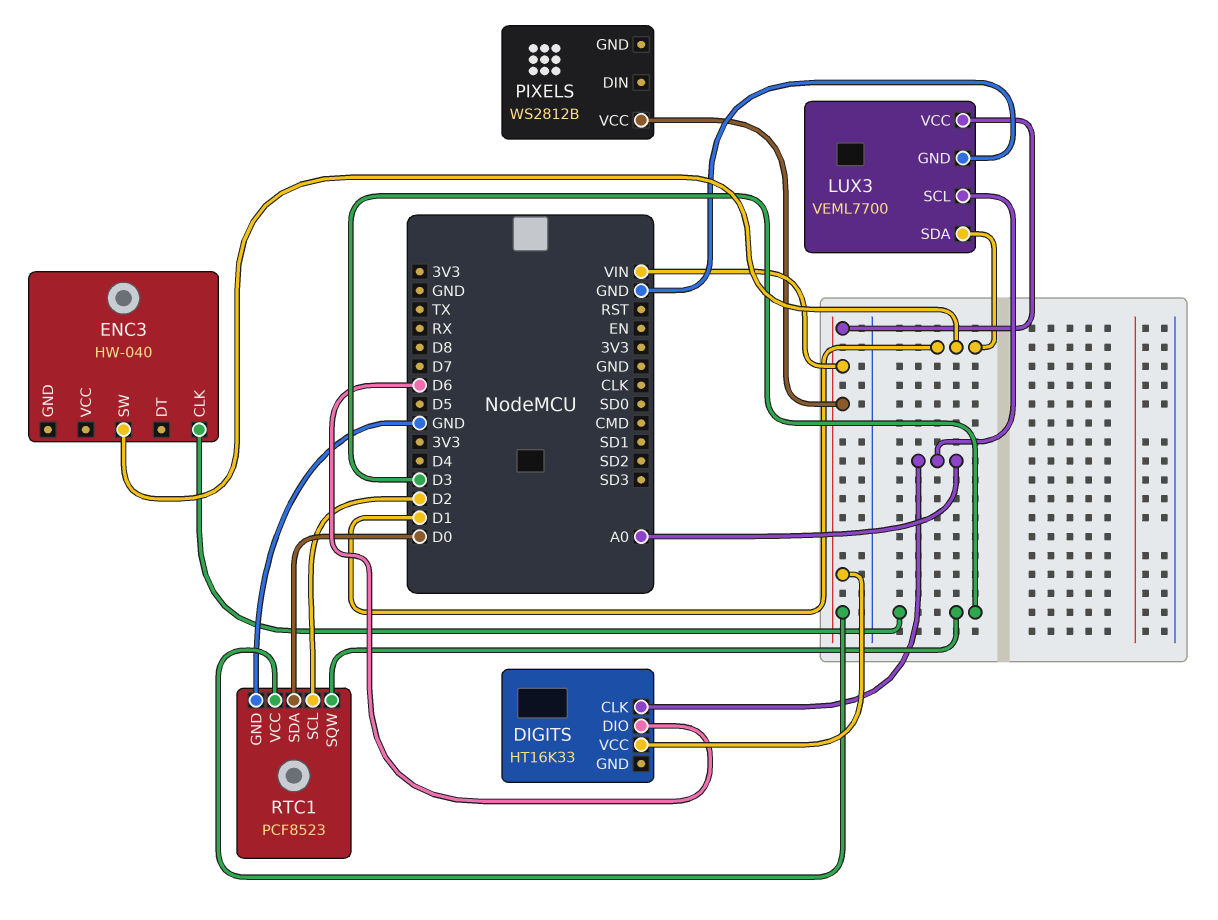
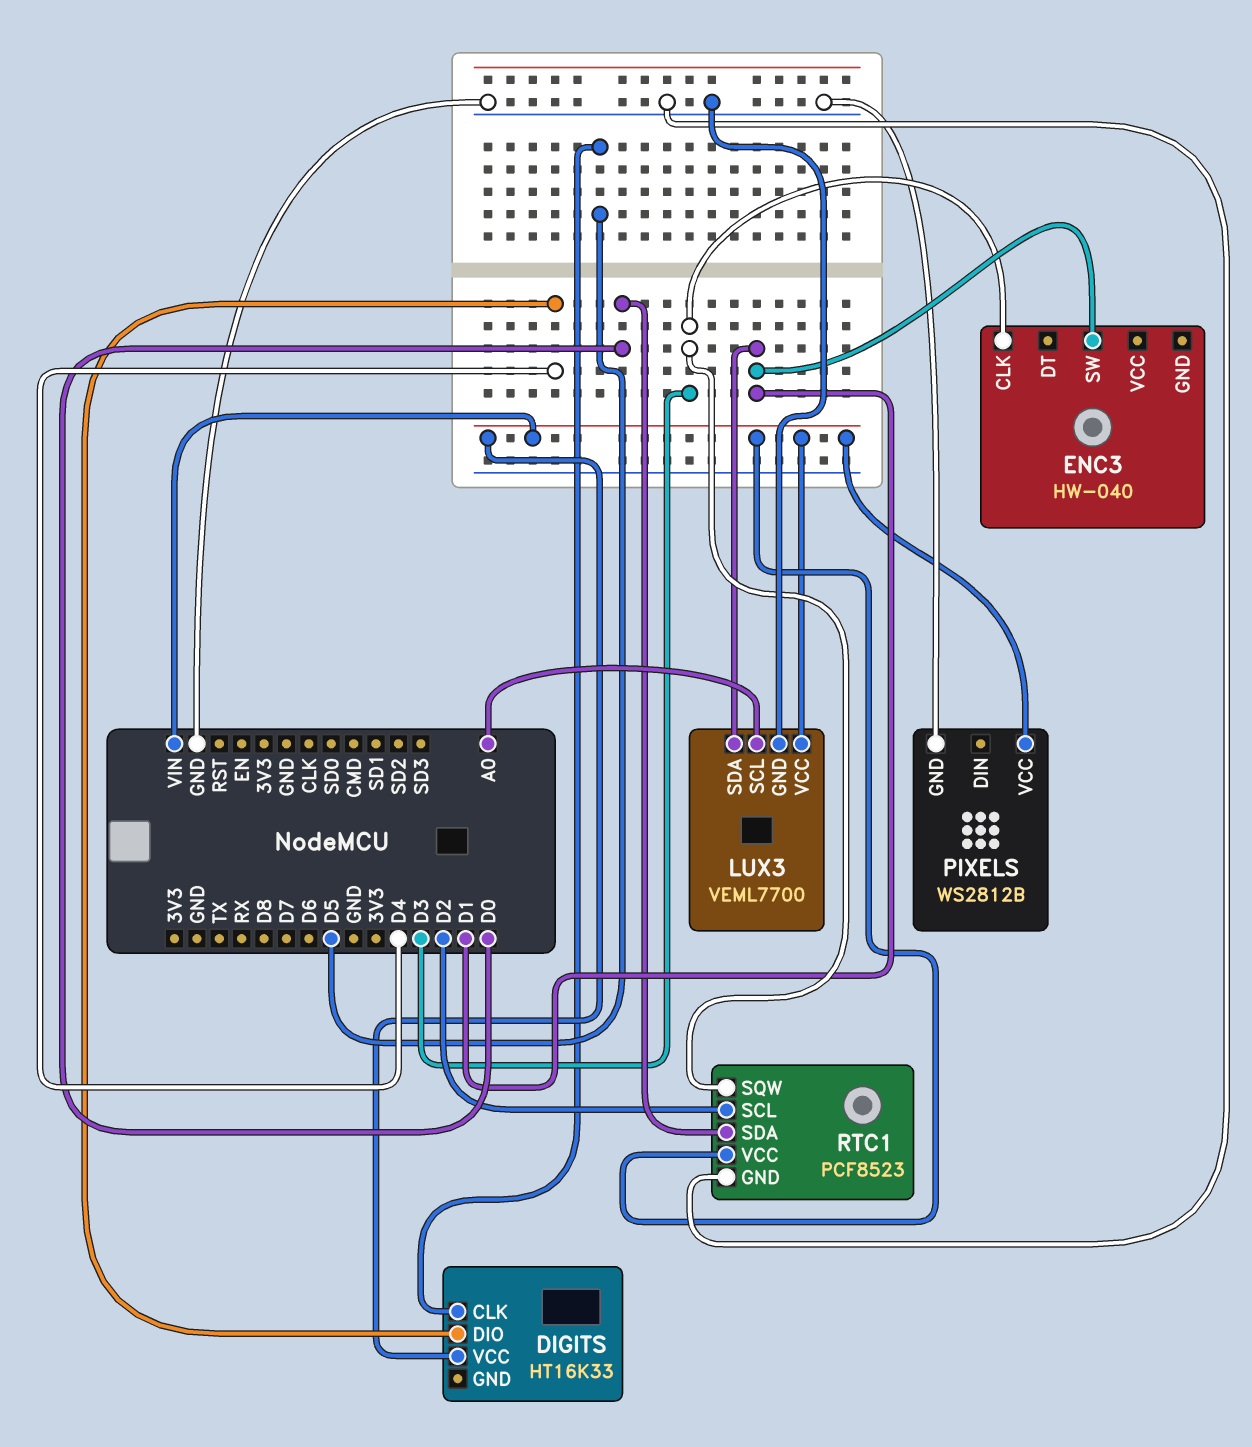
DIGITS pin CLK: A0 -> D5
DIGITS pin DIO: D6 -> D4
PIXELS pin GND: none -> GND

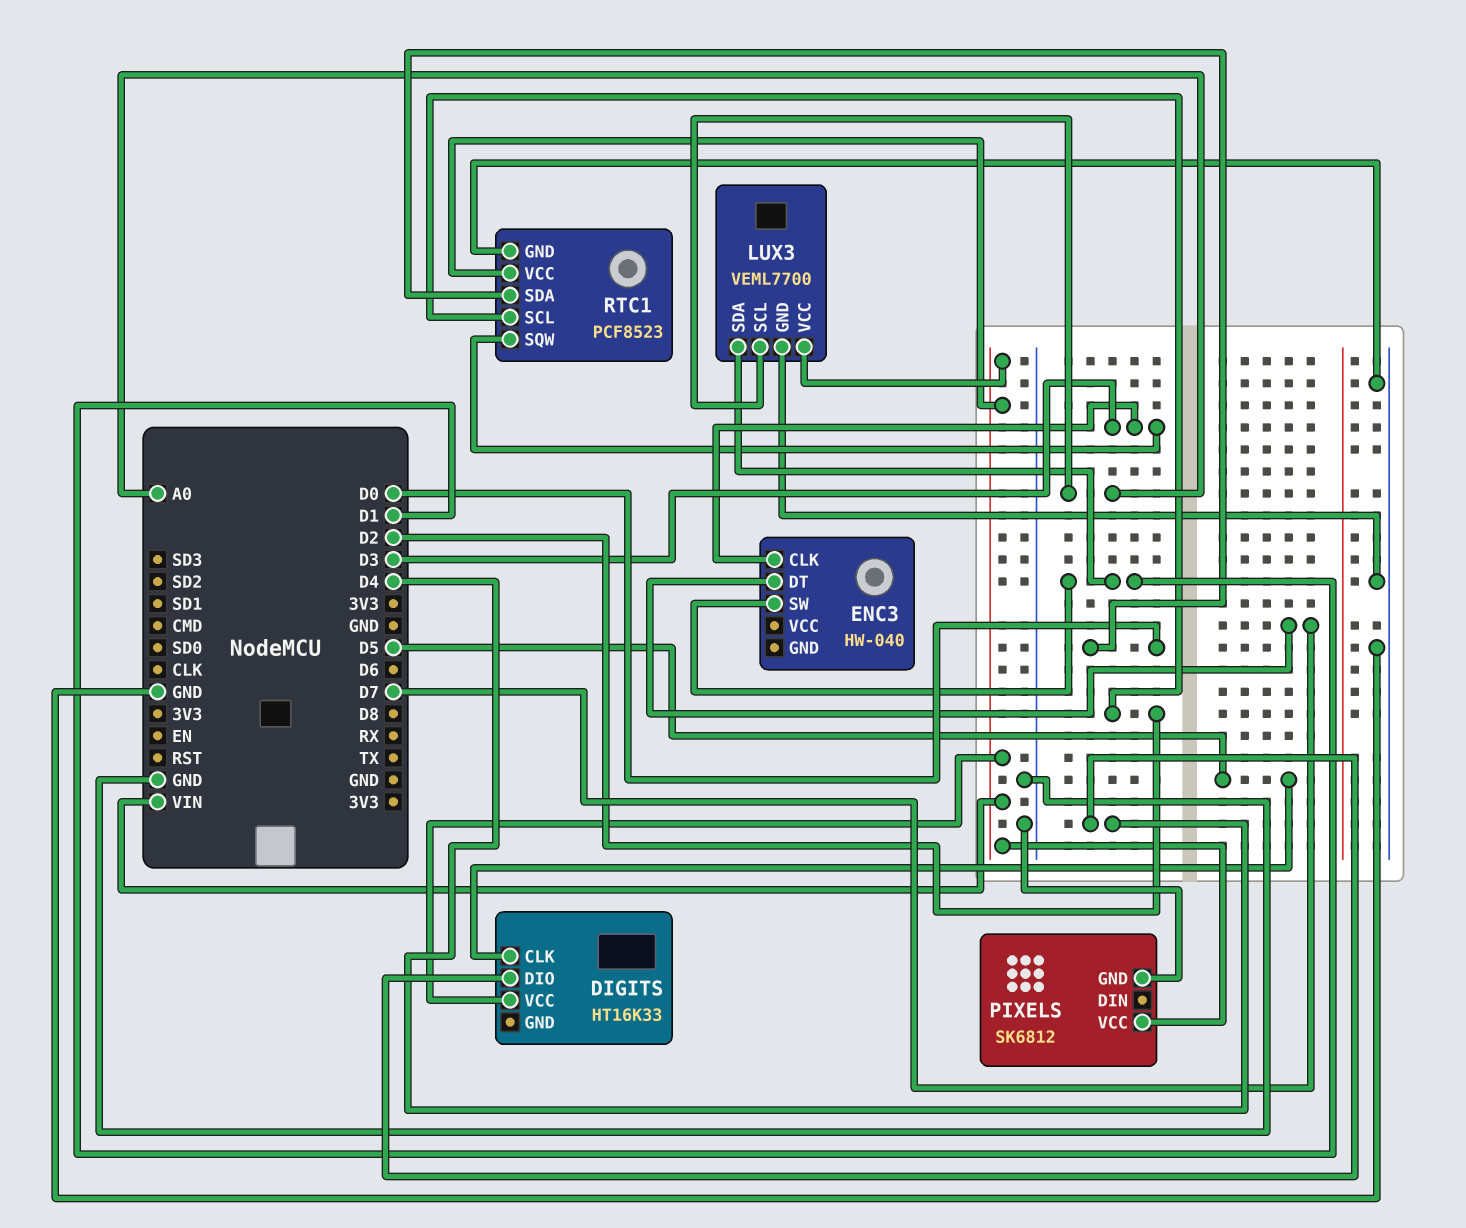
ENC3 pin DT: none -> D7
PIXELS: WS2812B -> SK6812

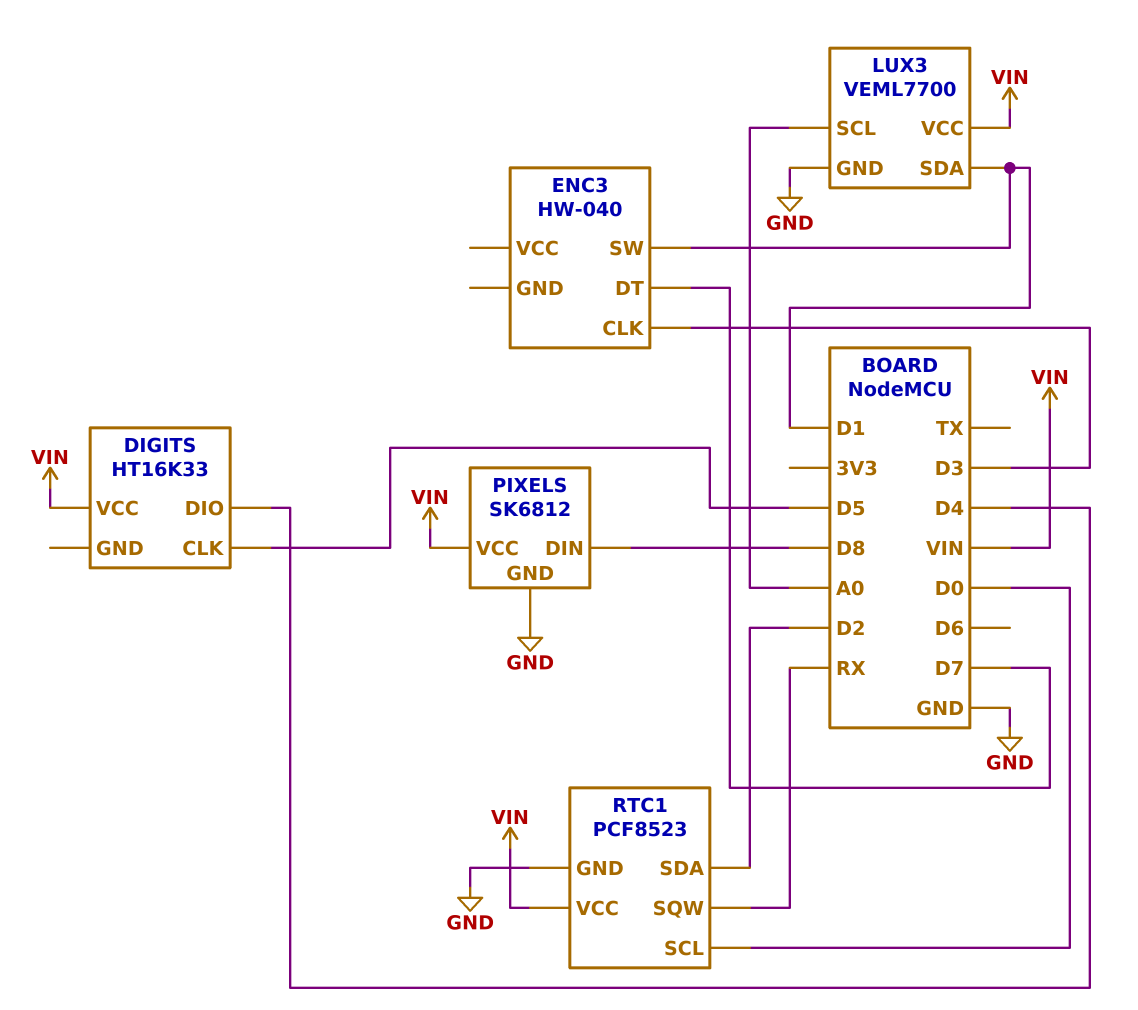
PIXELS pin DIN: none -> D8
RTC1 pin SCL: D2 -> D0
RTC1 pin SDA: D0 -> D2
RTC1 pin SQW: D3 -> RX

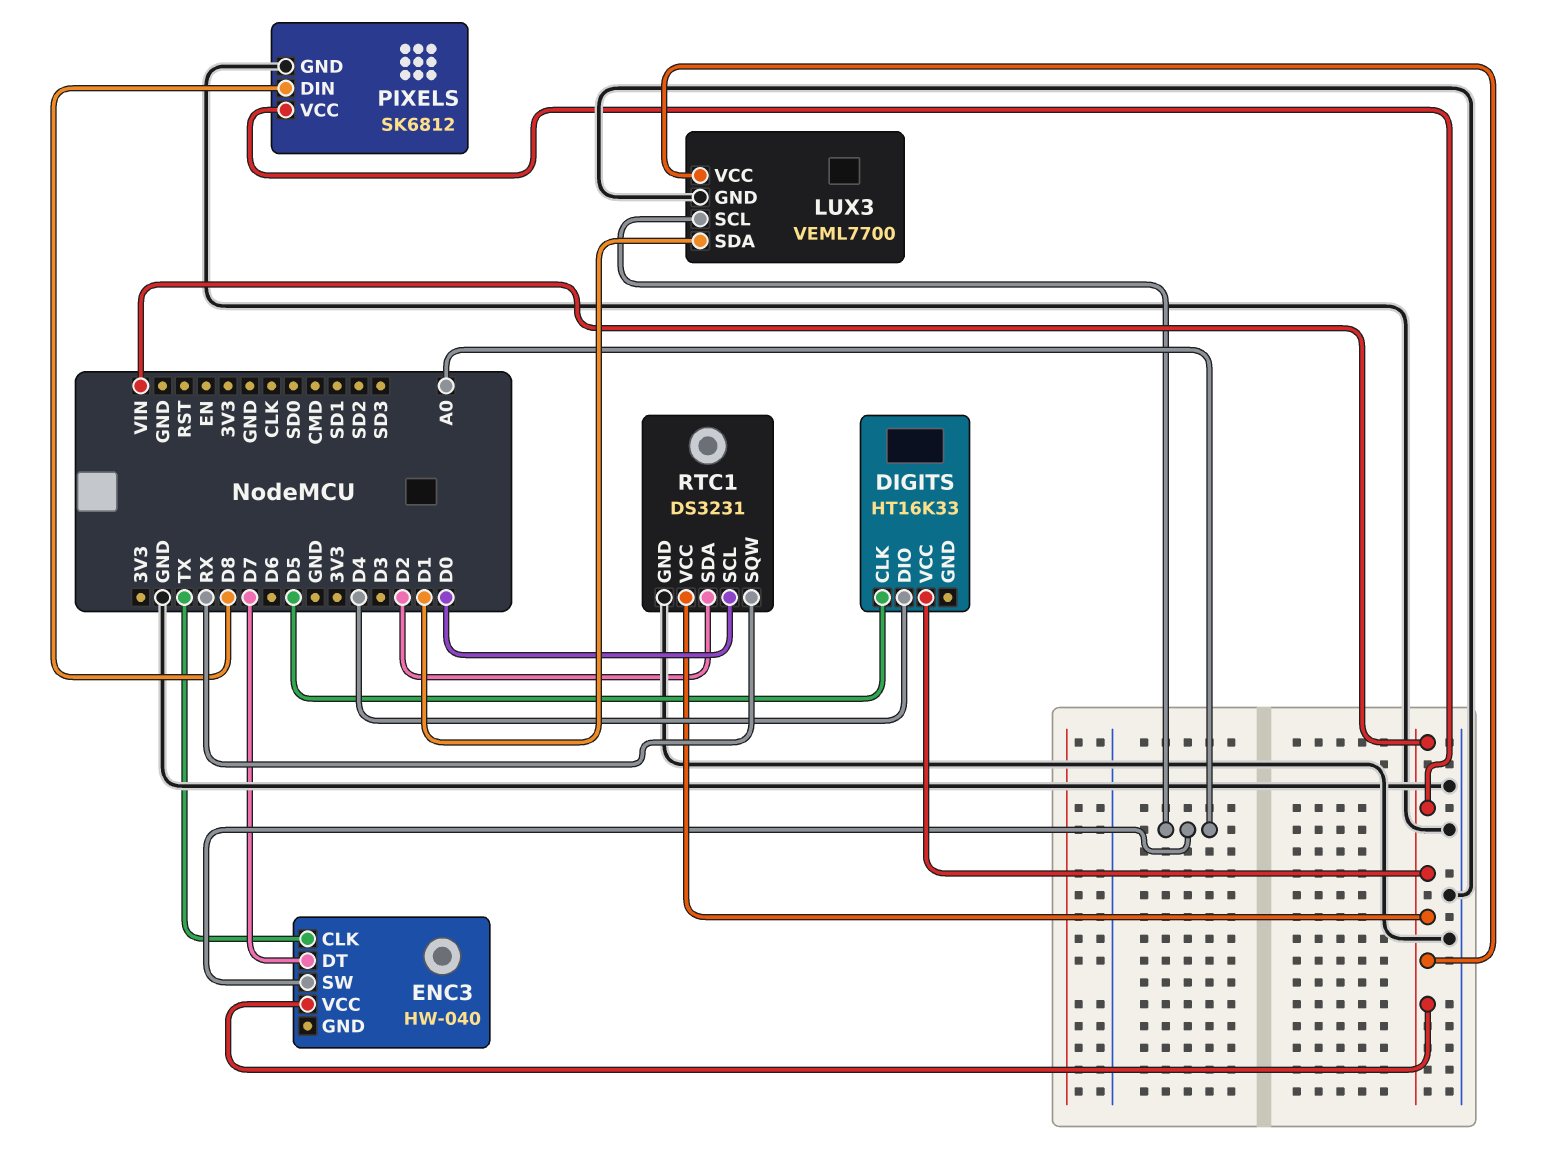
ENC3 pin CLK: D3 -> TX
ENC3 pin SW: D1 -> A0
ENC3 pin VCC: none -> VIN
RTC1: PCF8523 -> DS3231

